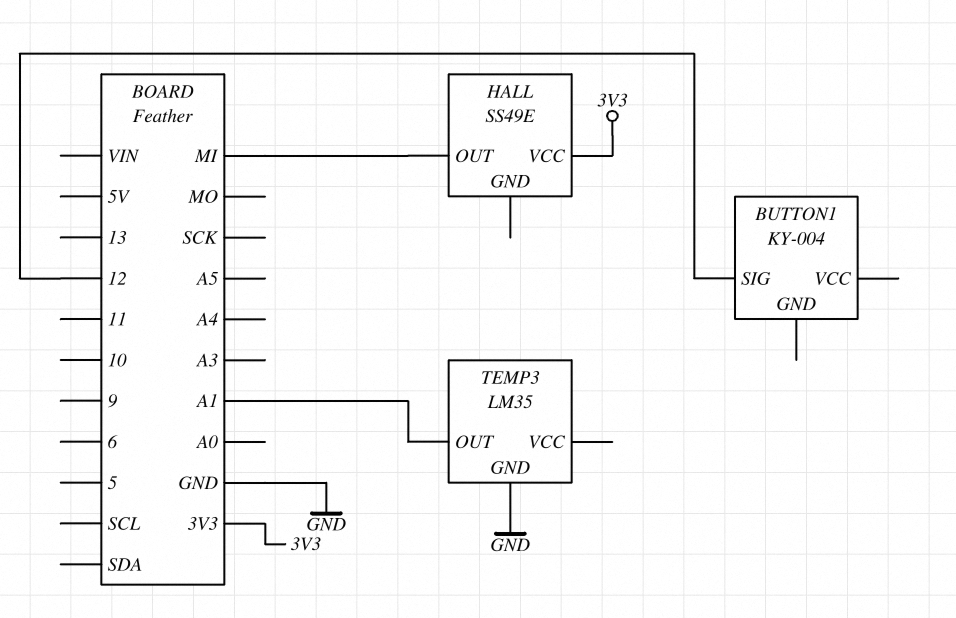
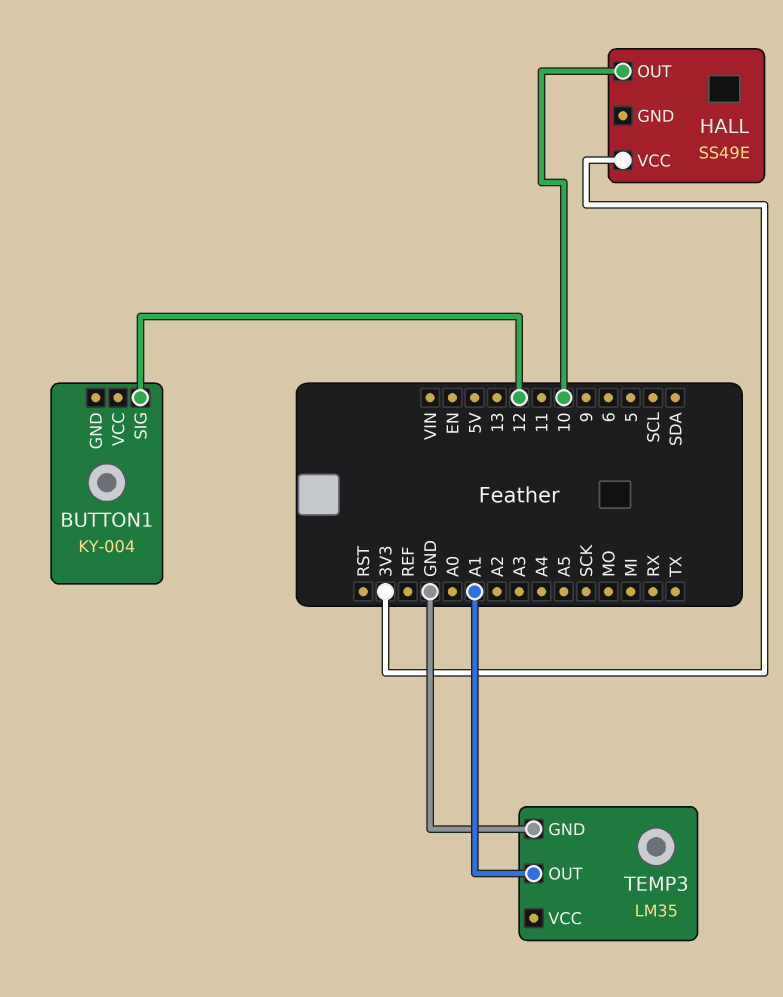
HALL pin OUT: MI -> 10

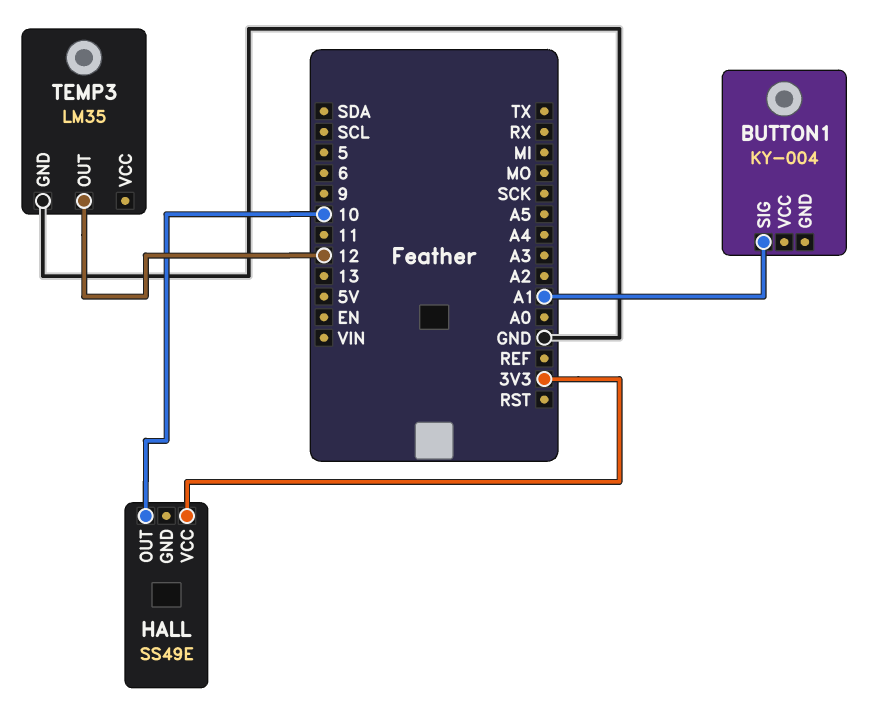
BUTTON1 pin SIG: 12 -> A1
TEMP3 pin OUT: A1 -> 12

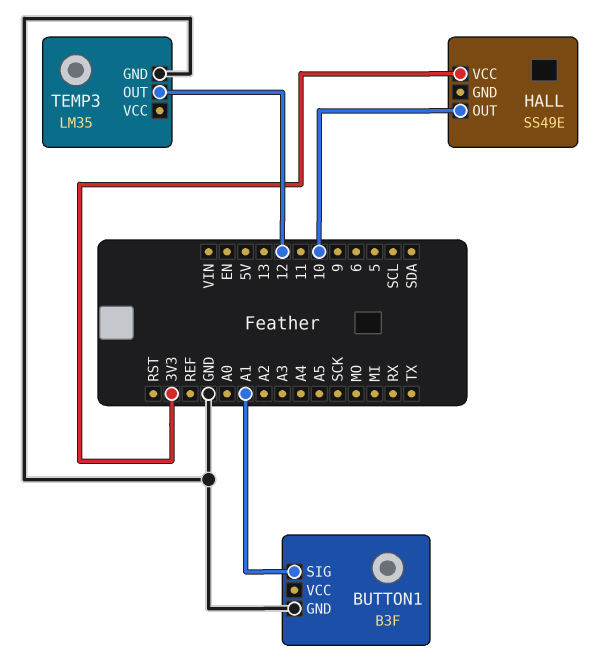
BUTTON1: KY-004 -> B3F
BUTTON1 pin GND: none -> GND

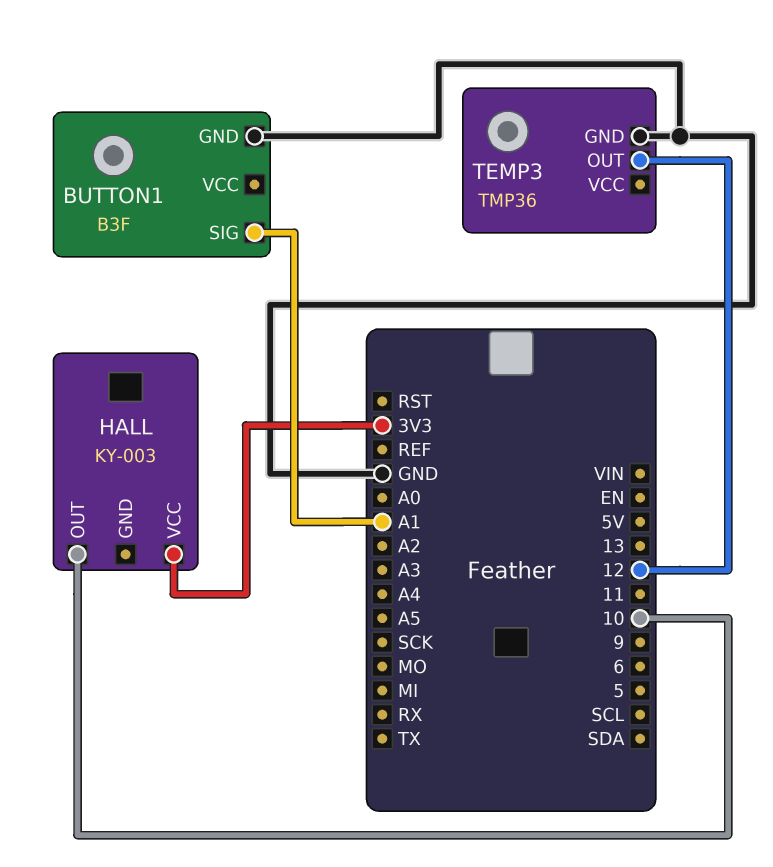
HALL: SS49E -> KY-003
TEMP3: LM35 -> TMP36

